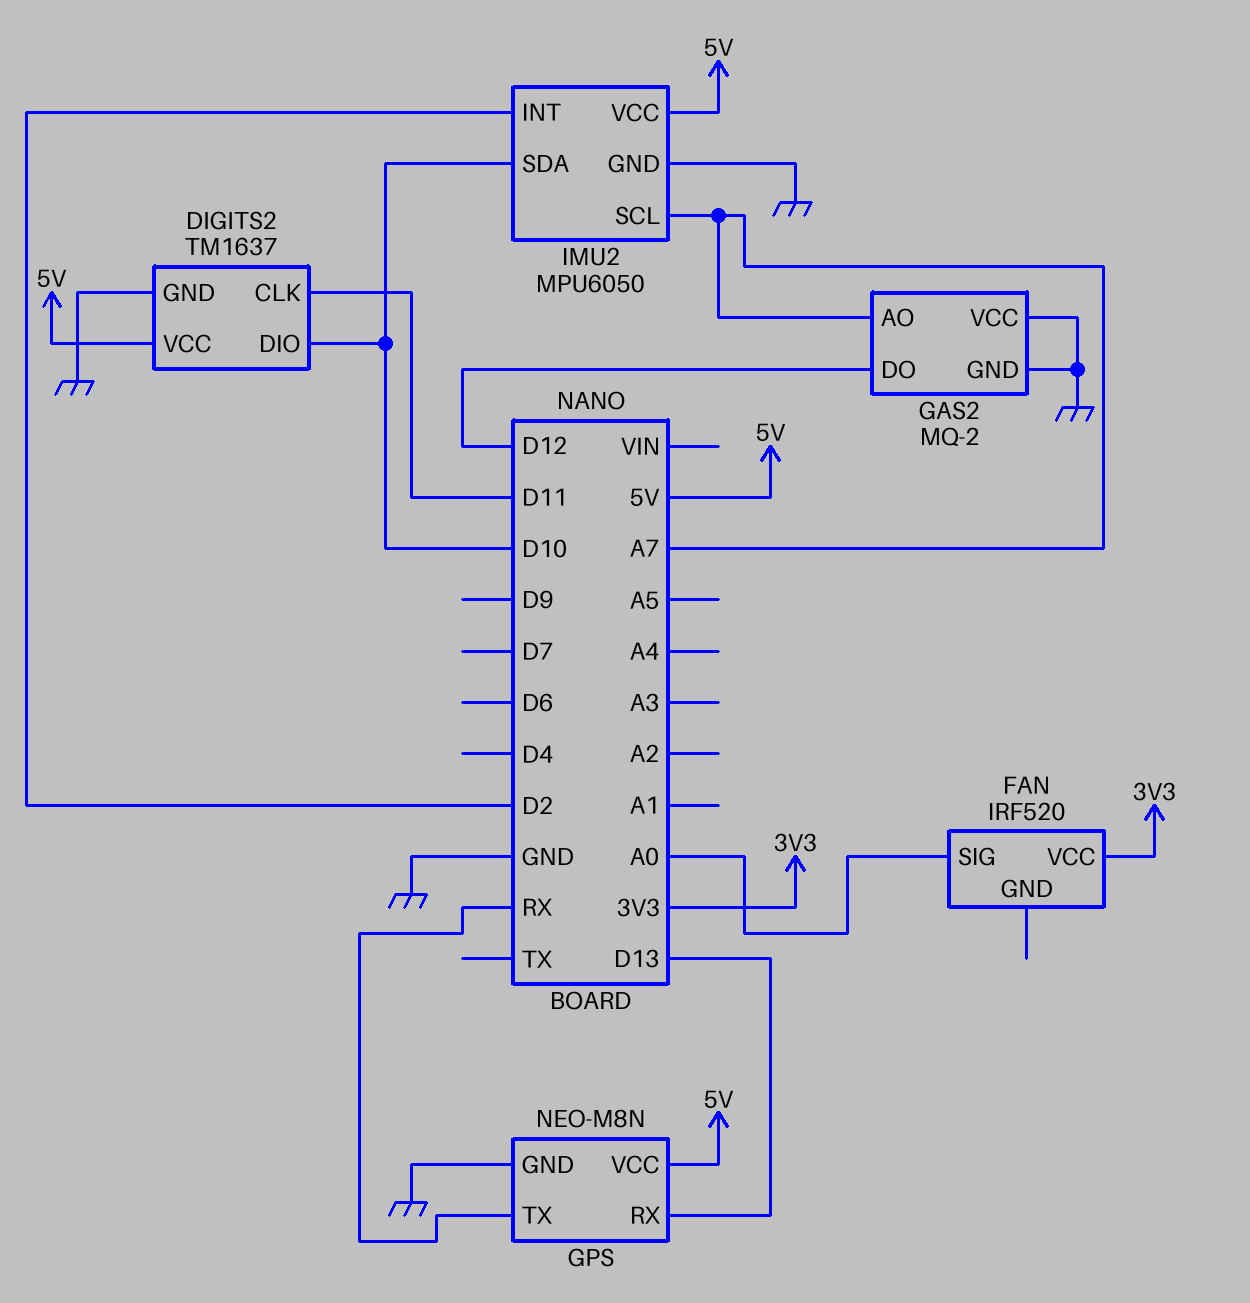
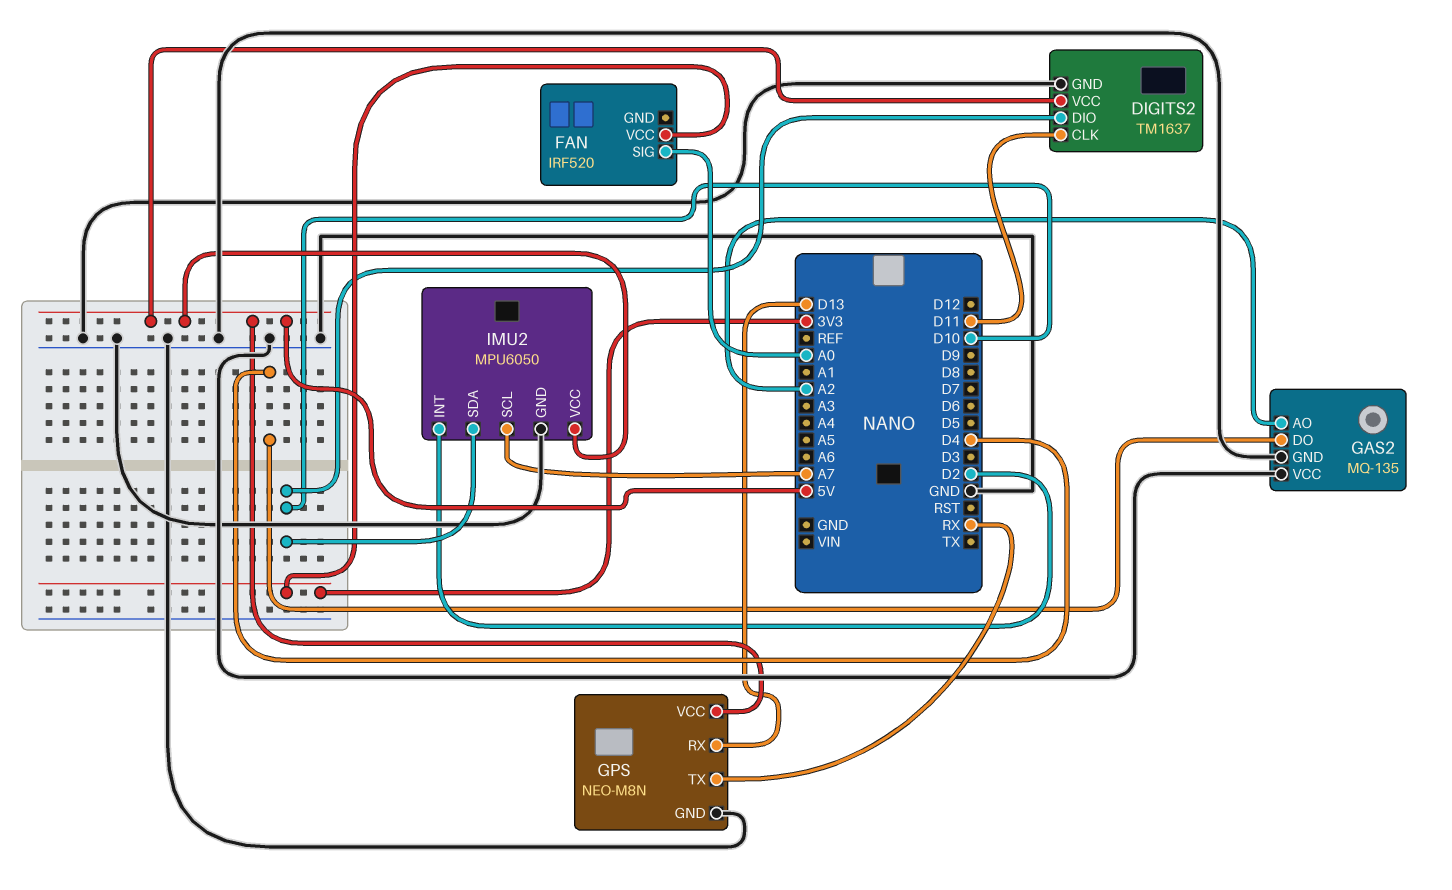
GAS2: MQ-2 -> MQ-135
GAS2 pin AO: A7 -> A2
GAS2 pin DO: D12 -> D4

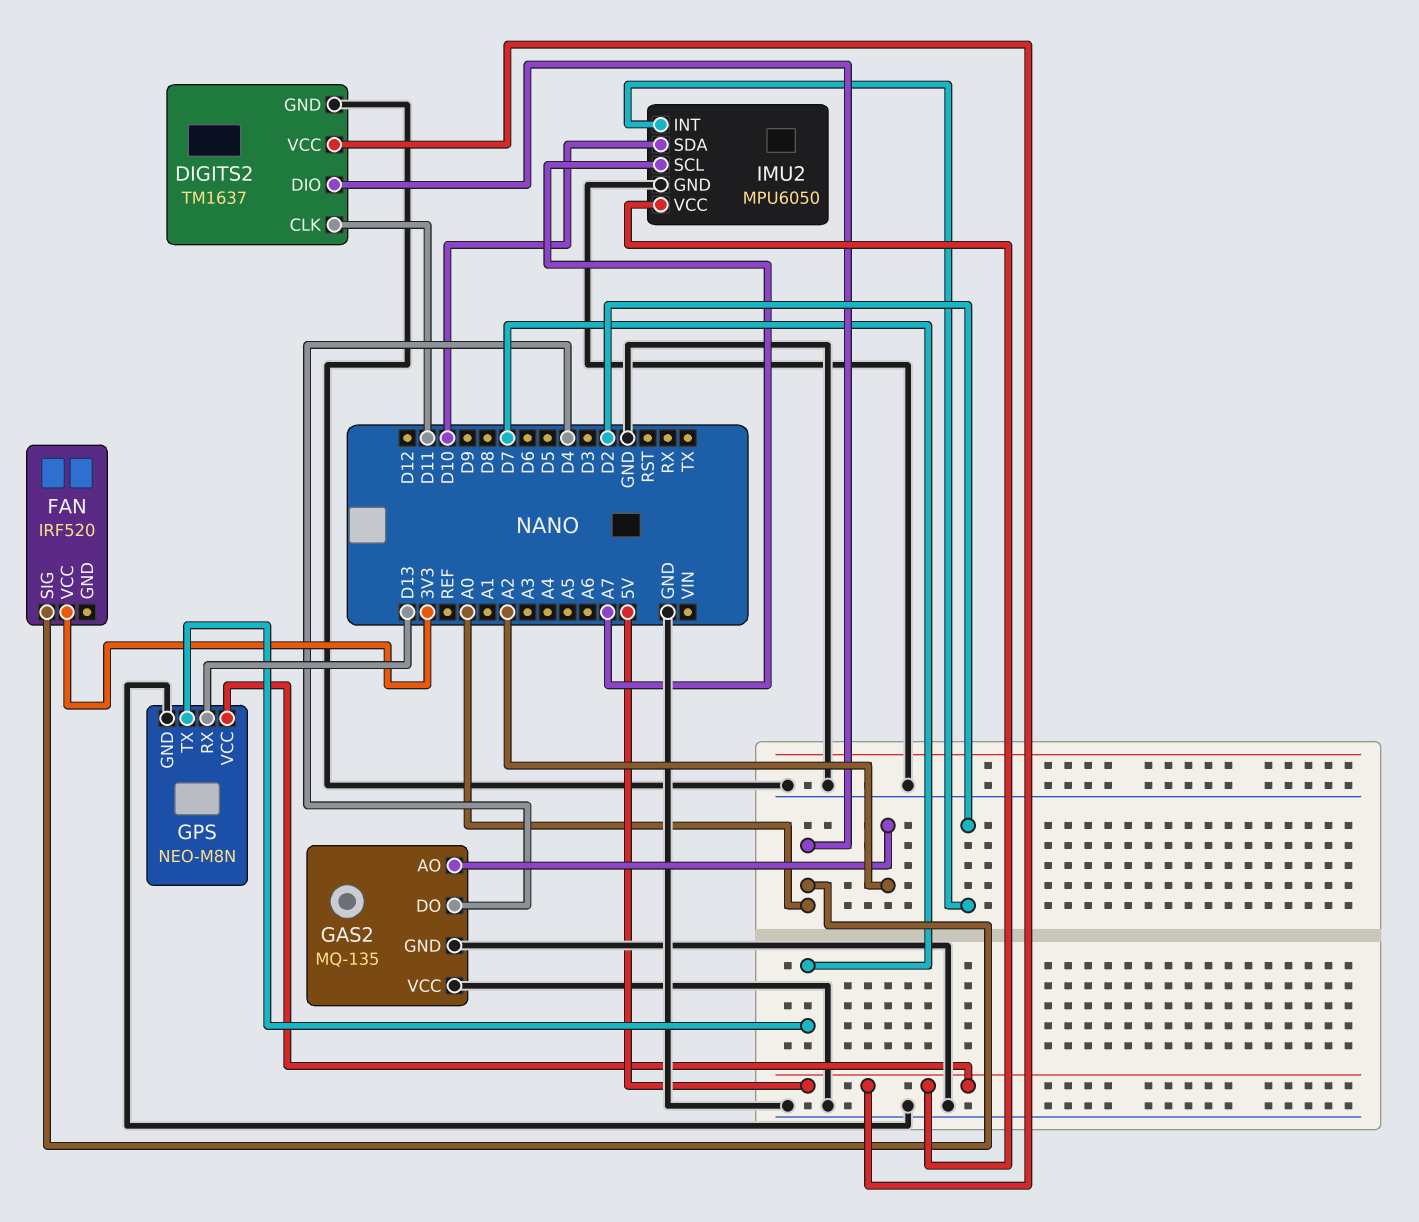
DIGITS2 pin DIO: D10 -> A0
GPS pin TX: RX -> D7

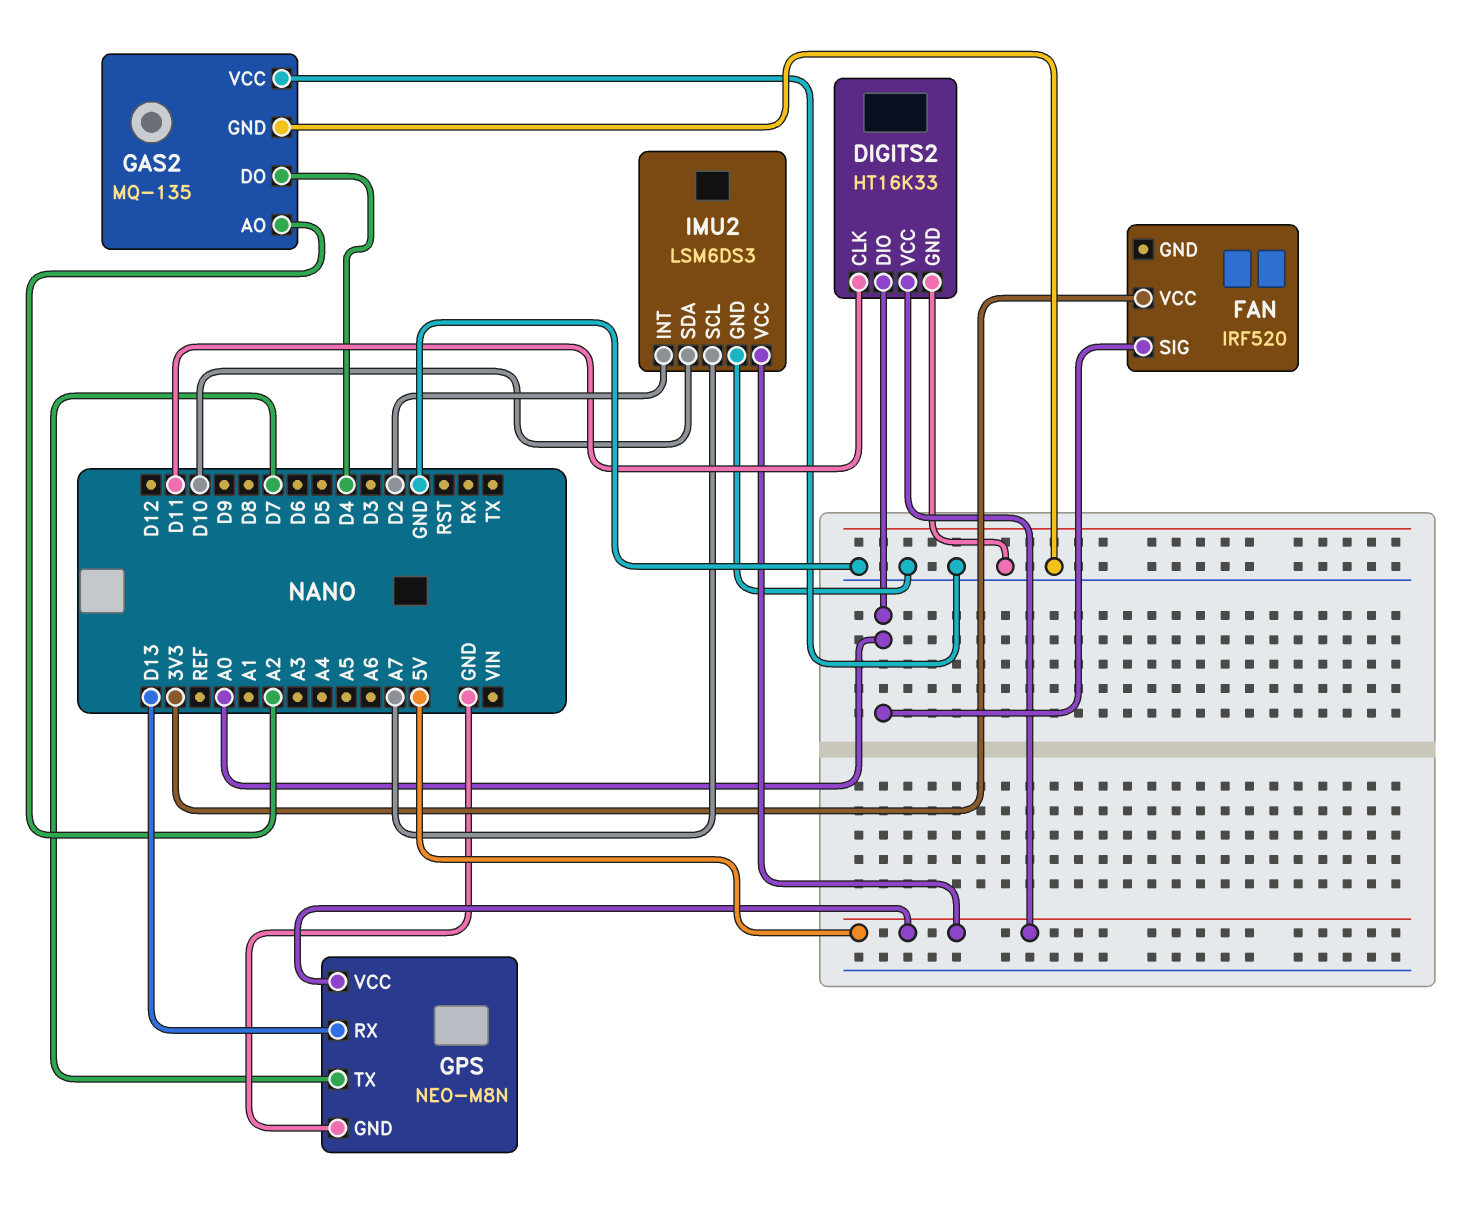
DIGITS2: TM1637 -> HT16K33
IMU2: MPU6050 -> LSM6DS3

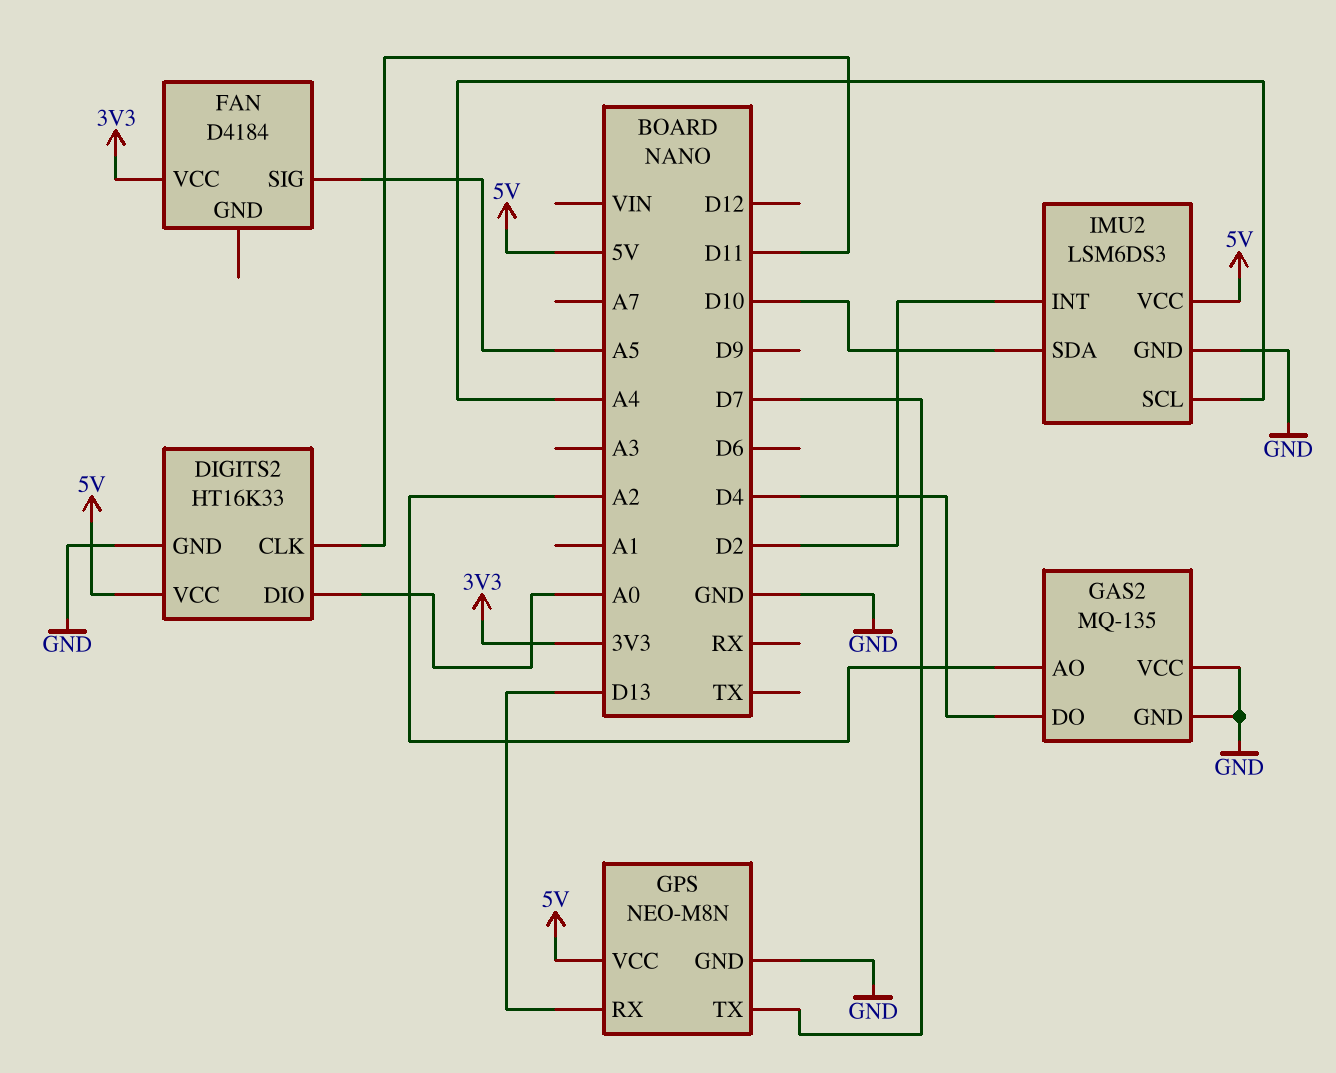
FAN: IRF520 -> D4184
FAN pin SIG: A0 -> A5
IMU2 pin SCL: A7 -> A4

